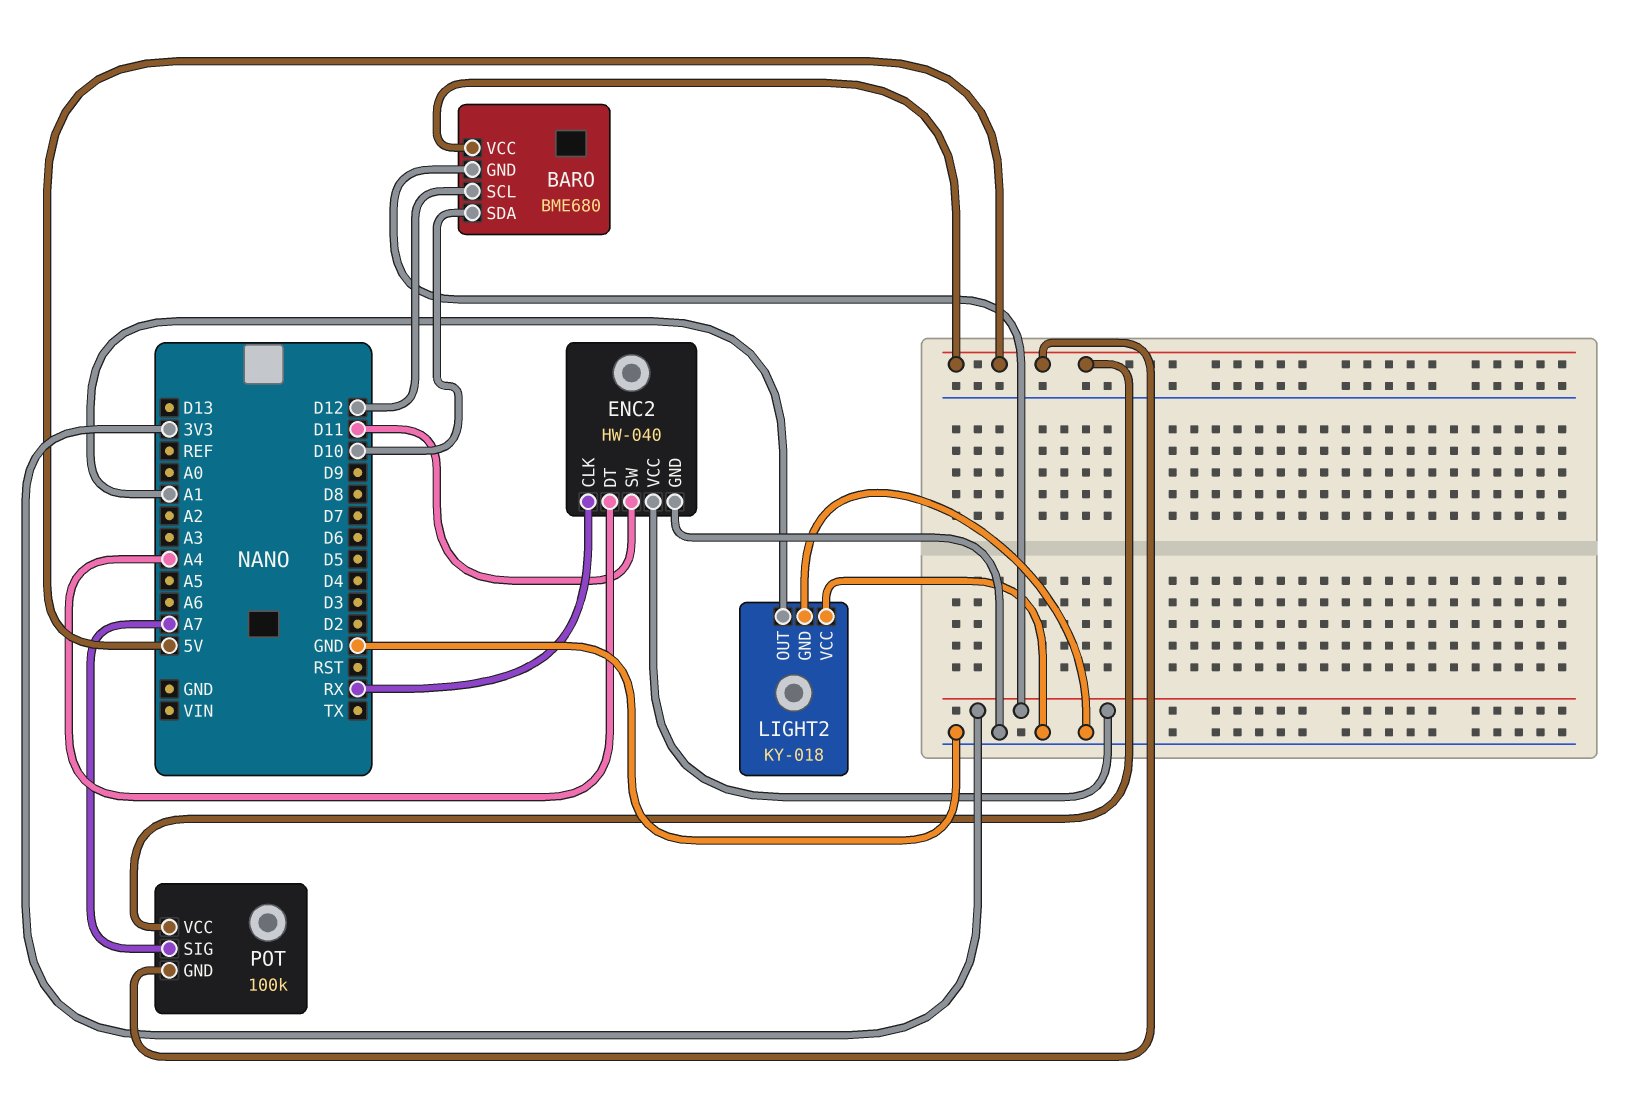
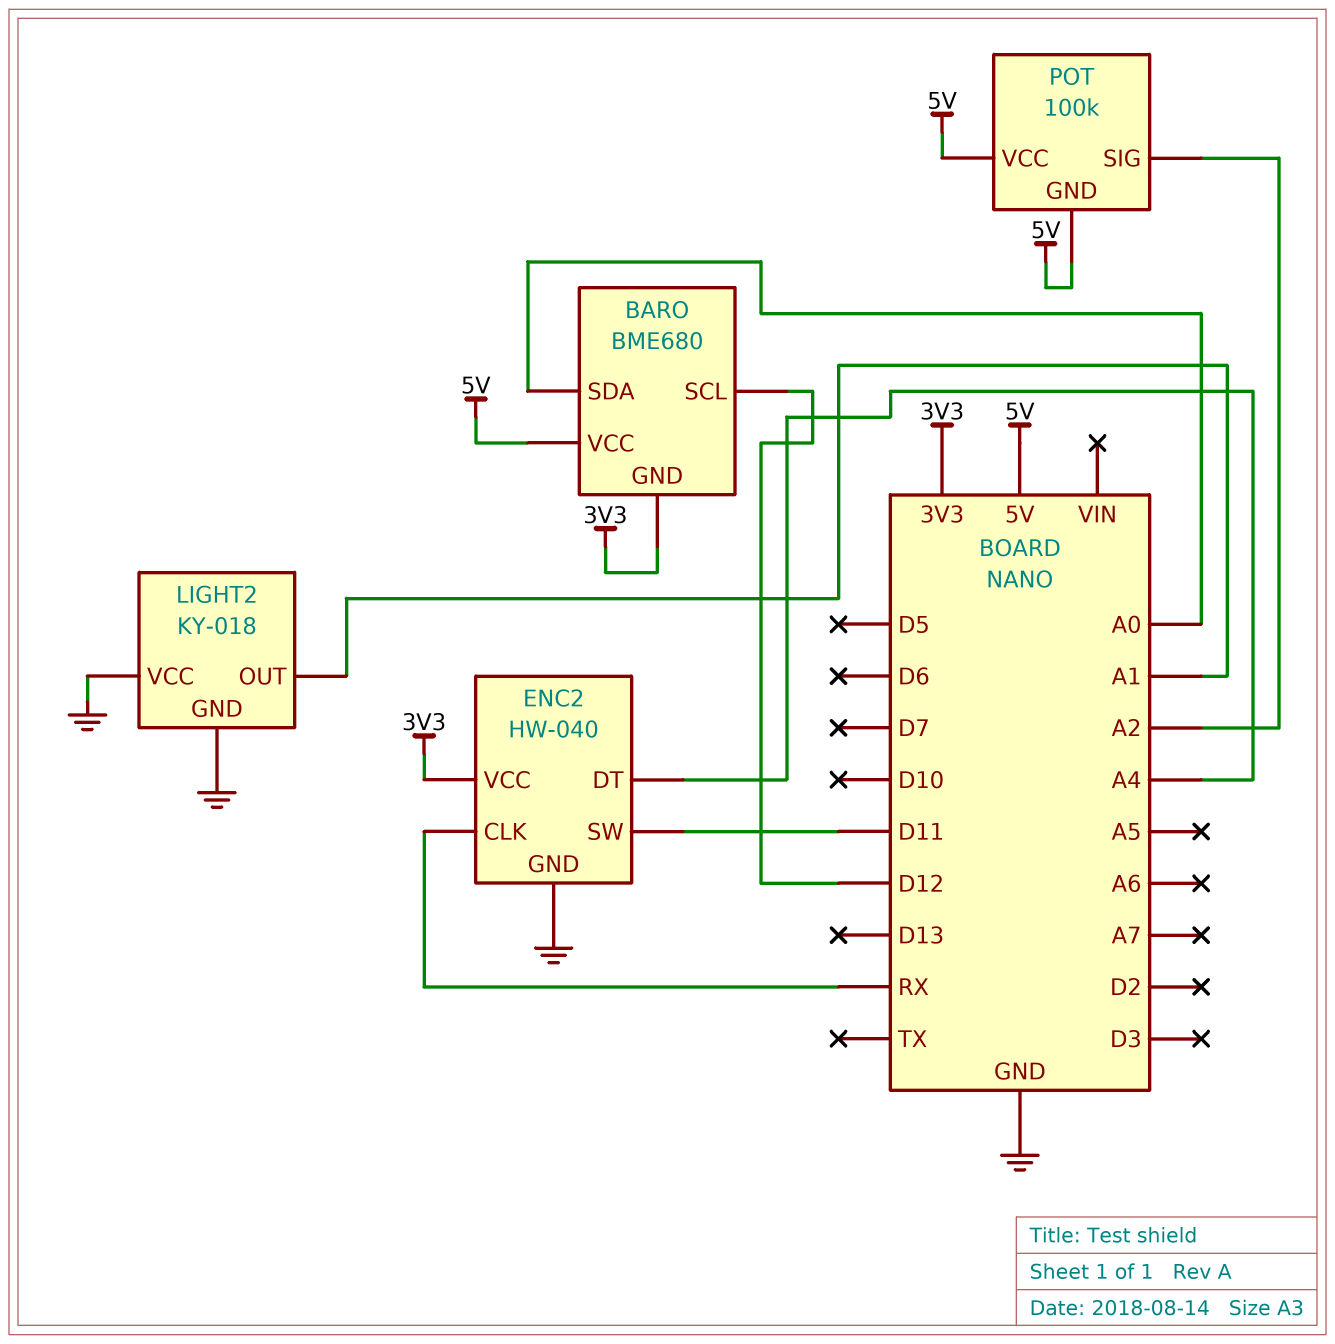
BARO pin SDA: D10 -> A0
POT pin SIG: A7 -> A2

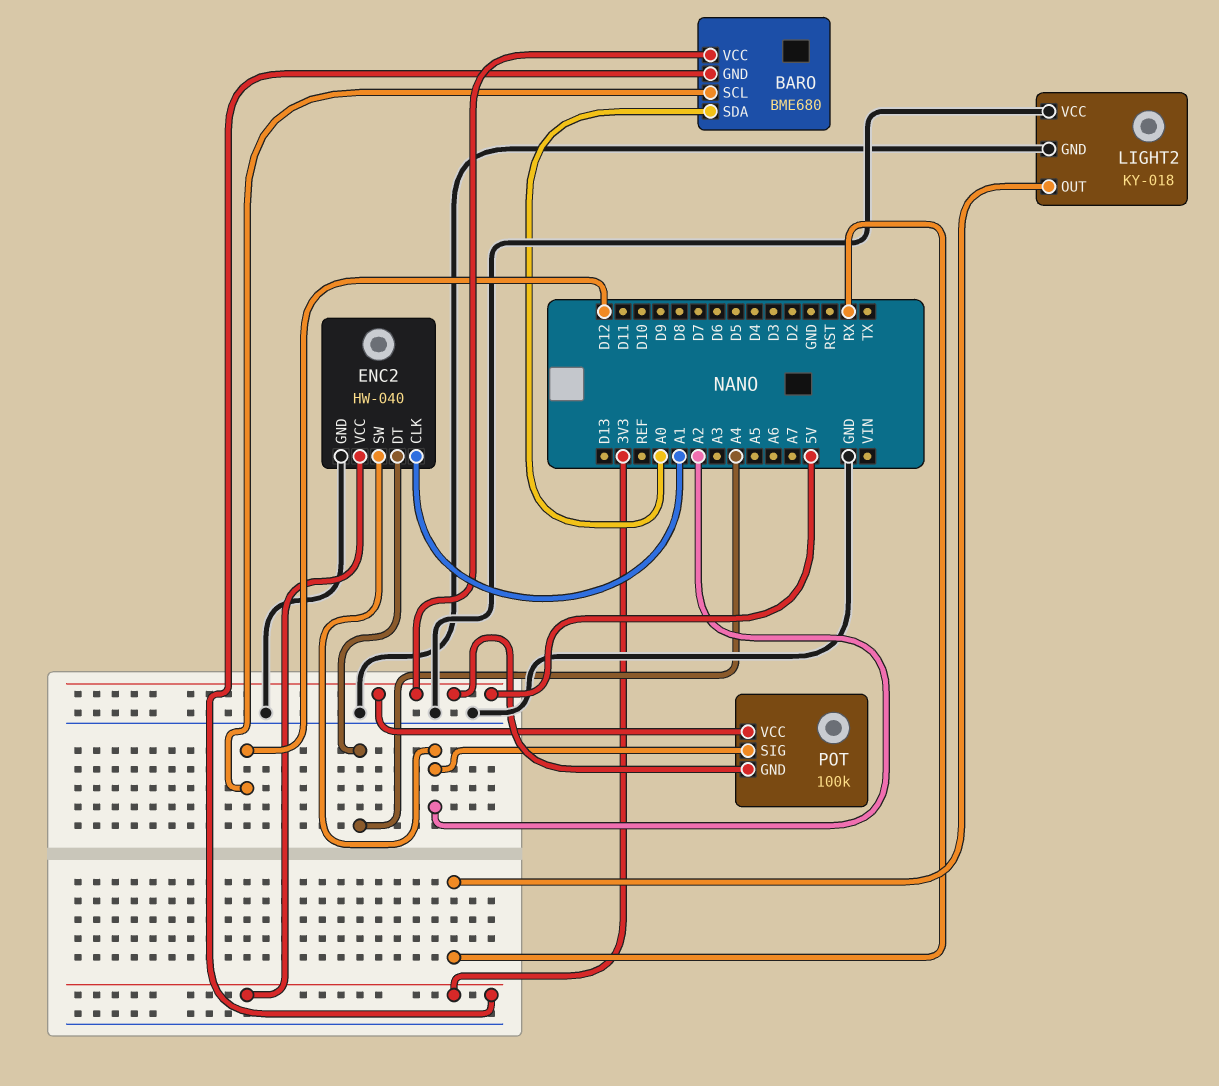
ENC2 pin CLK: RX -> A1
ENC2 pin SW: D11 -> A2
LIGHT2 pin OUT: A1 -> RX

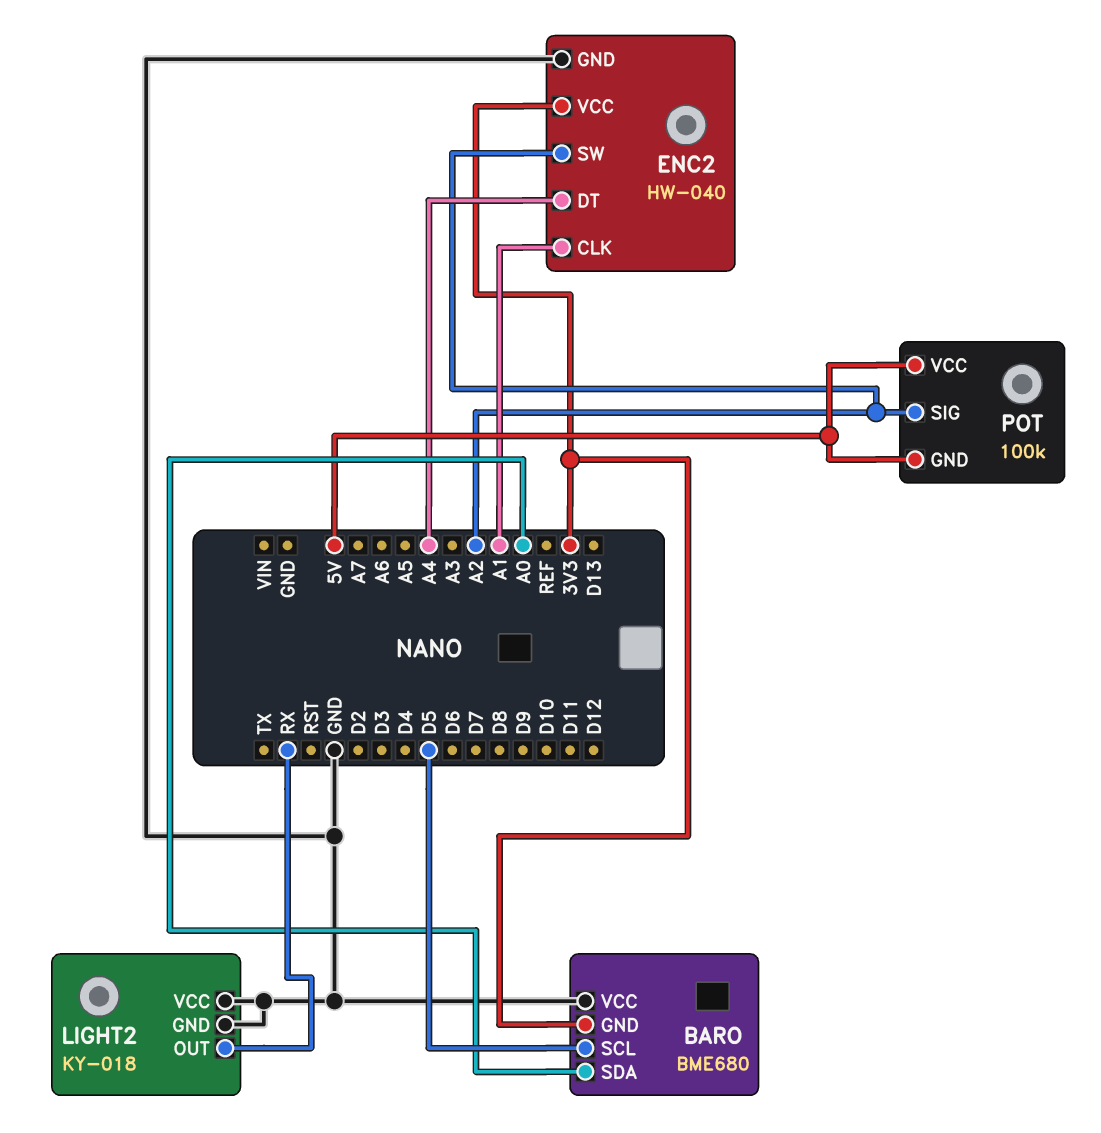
BARO pin SCL: D12 -> D5
BARO pin VCC: 5V -> GND

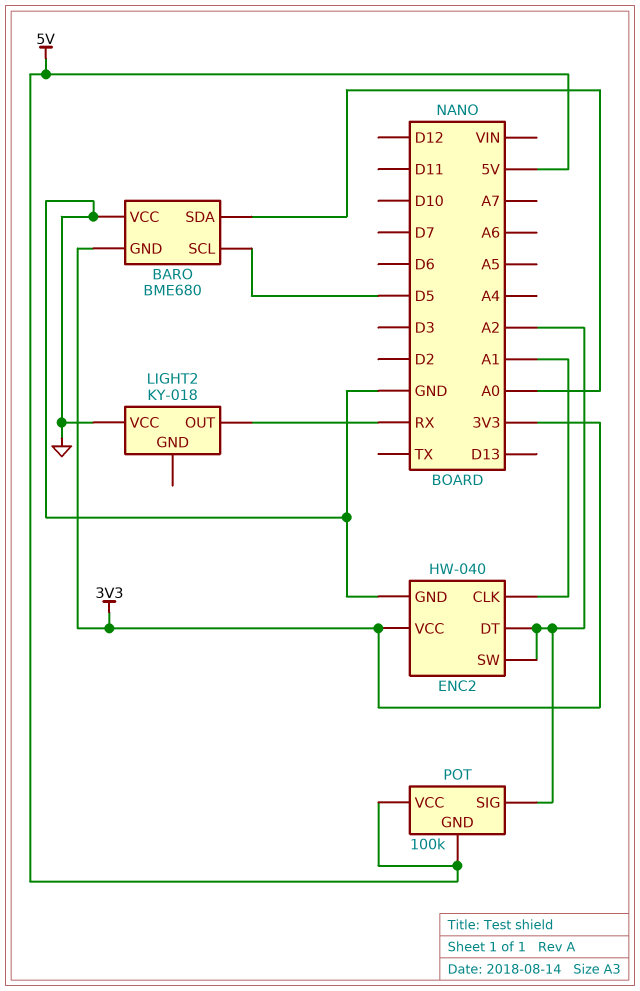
ENC2 pin DT: A4 -> A2
LIGHT2 pin GND: GND -> none

